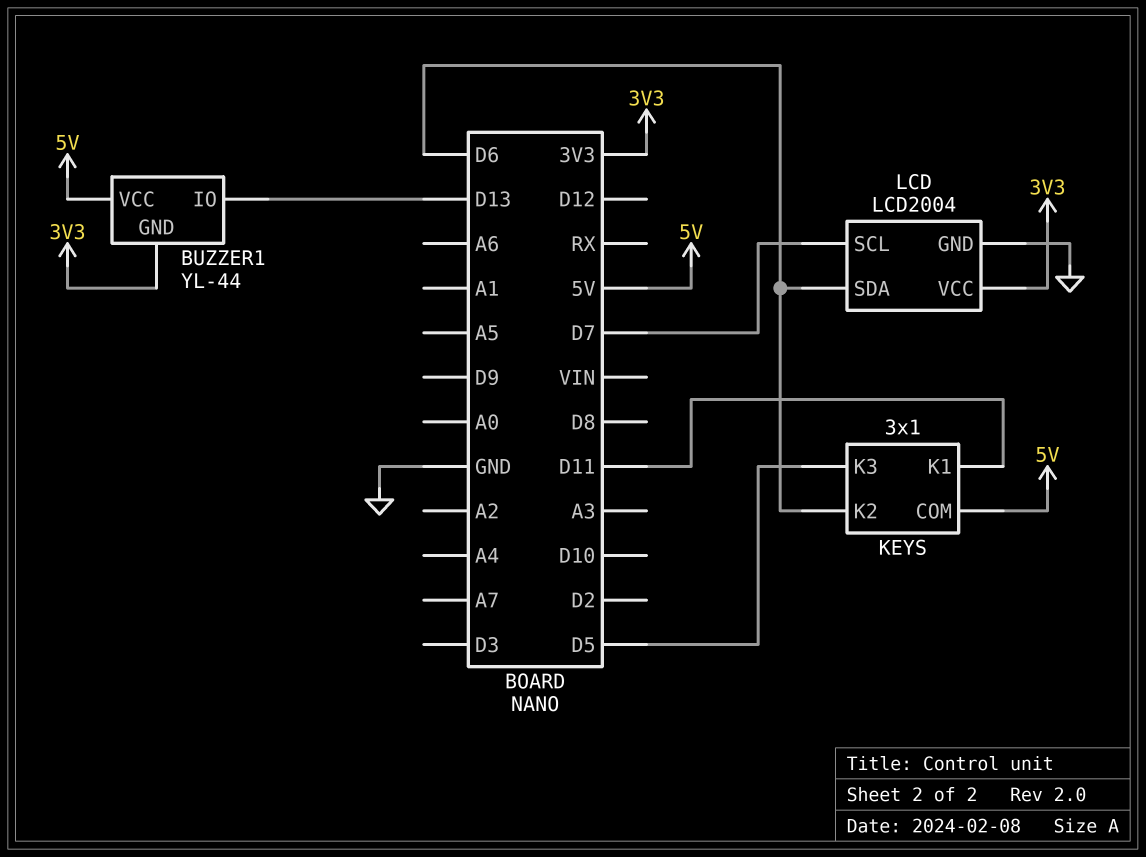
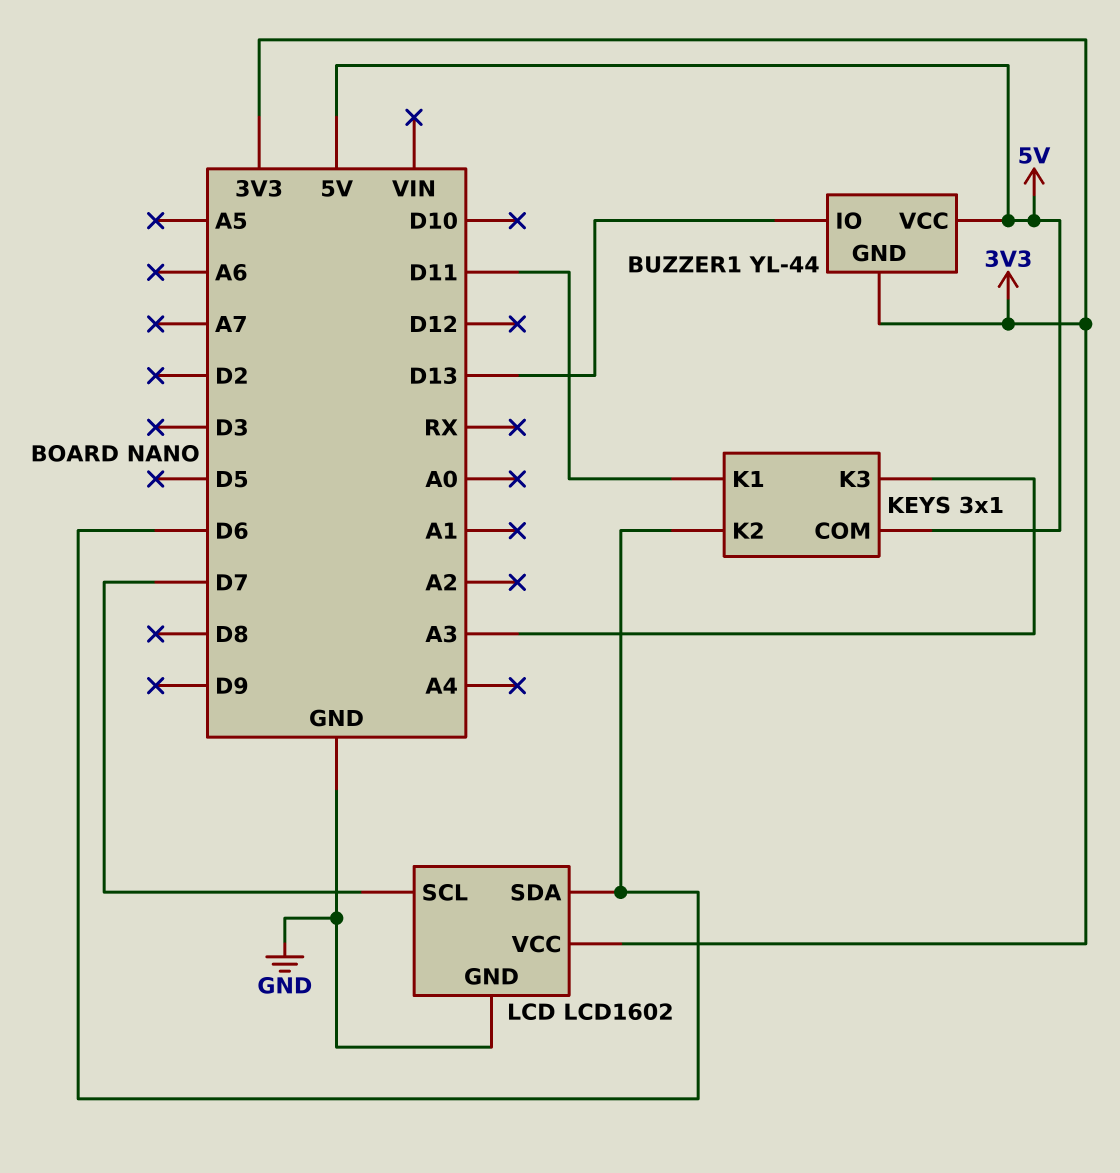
KEYS pin K3: D5 -> A3
LCD: LCD2004 -> LCD1602

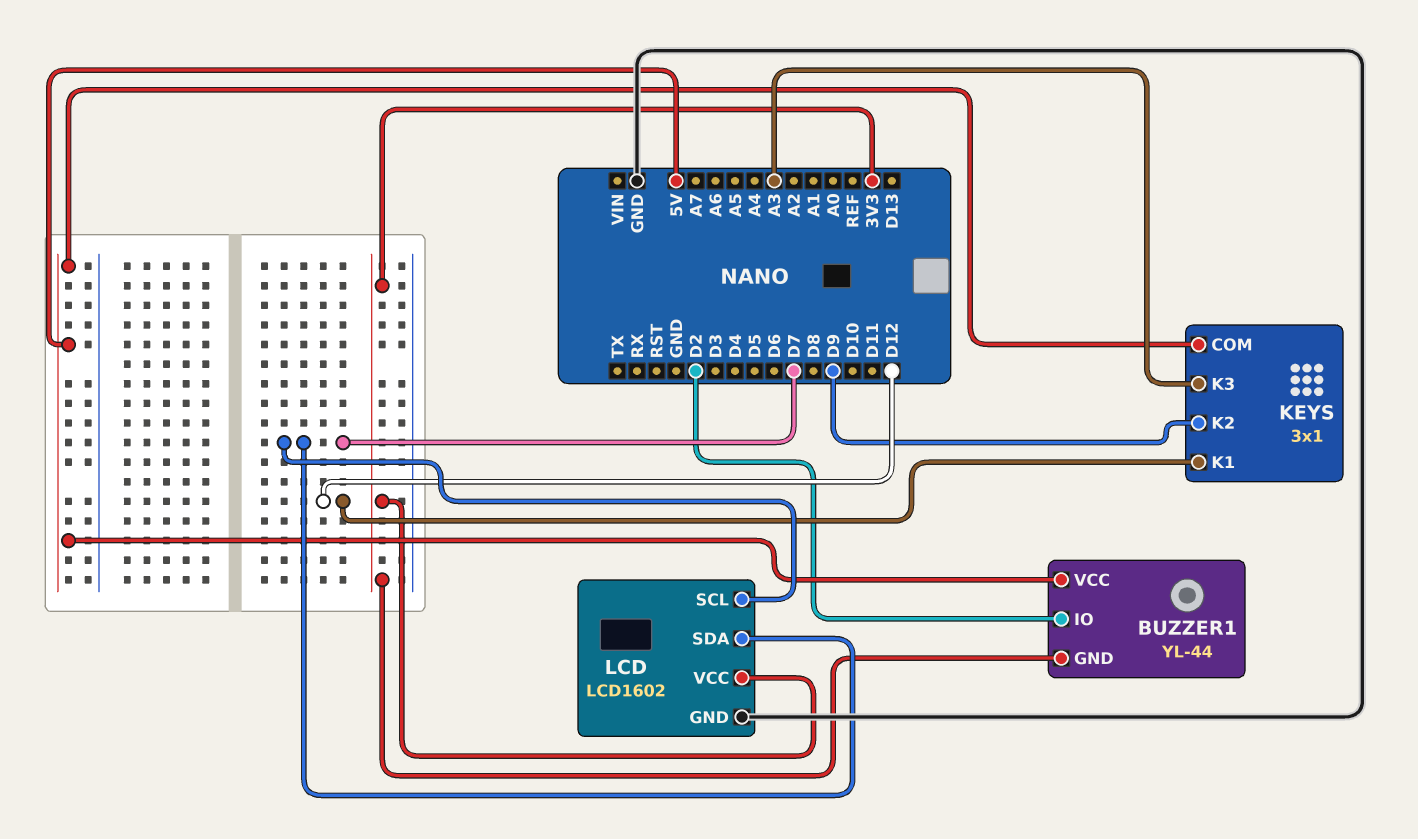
BUZZER1 pin IO: D13 -> D2
KEYS pin K1: D11 -> D12
KEYS pin K2: D6 -> D9
LCD pin SDA: D6 -> D7

